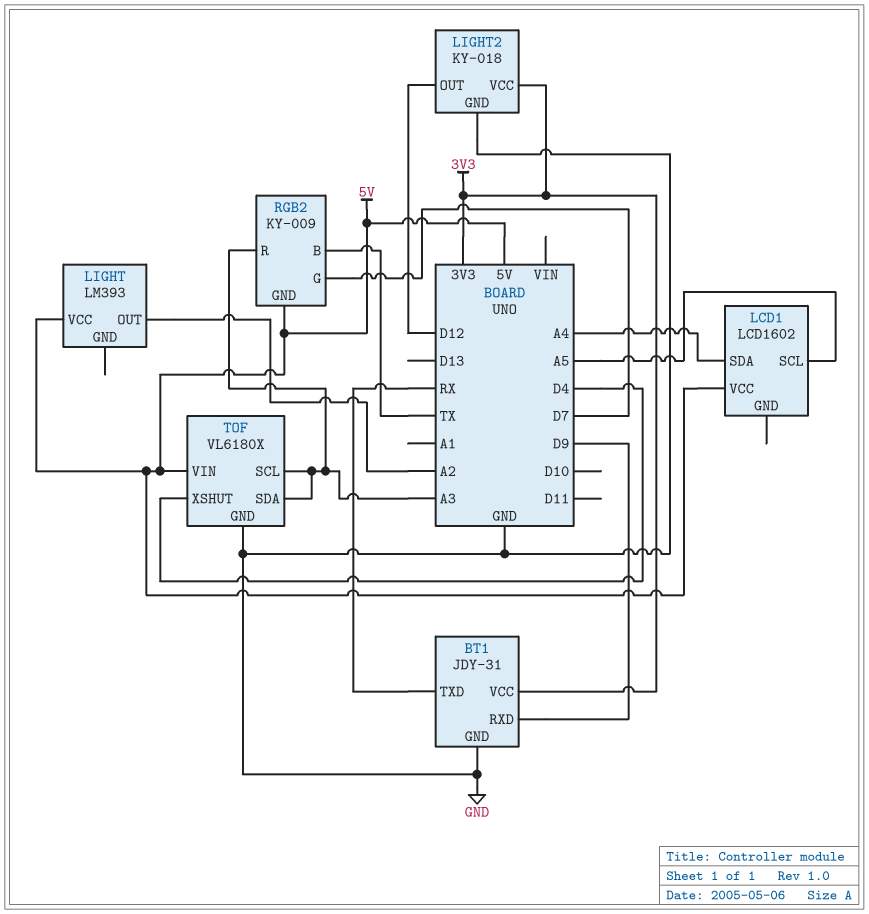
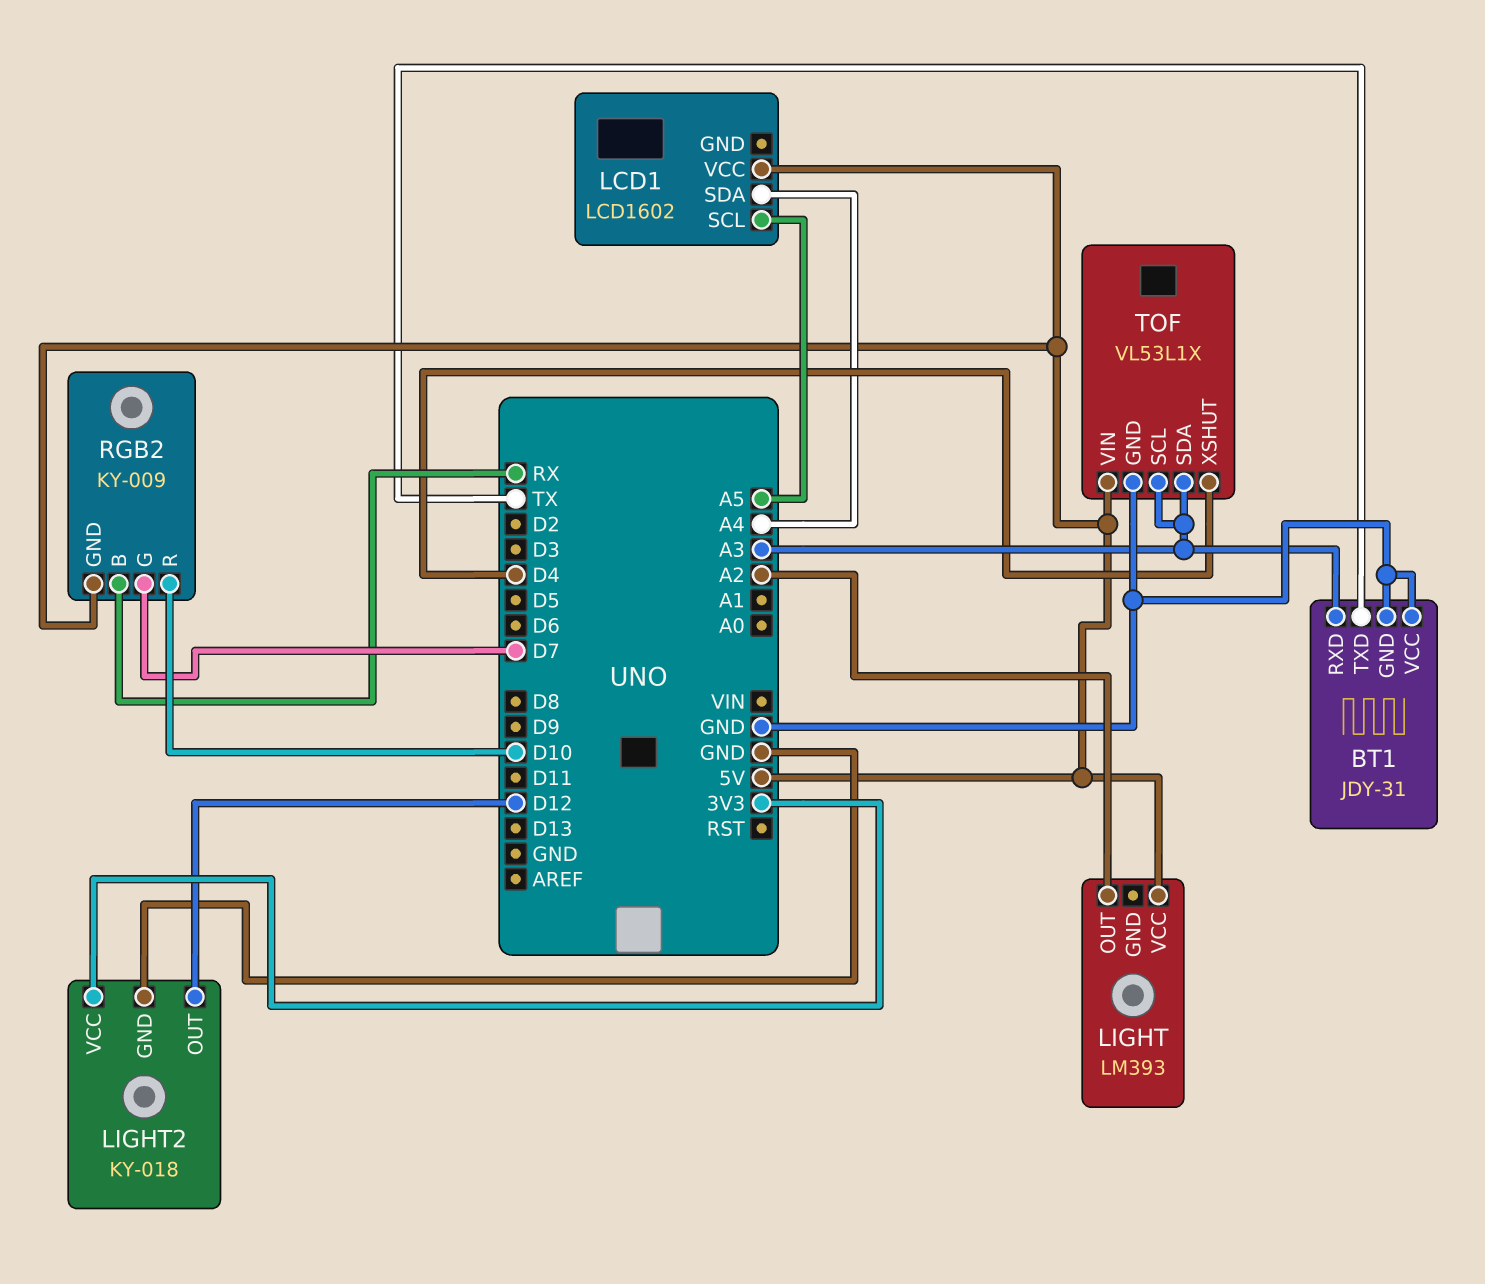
BT1 pin RXD: D9 -> A3
BT1 pin TXD: RX -> TX
BT1 pin VCC: 3V3 -> GND
RGB2 pin B: TX -> RX
RGB2 pin R: A3 -> D10
TOF: VL6180X -> VL53L1X

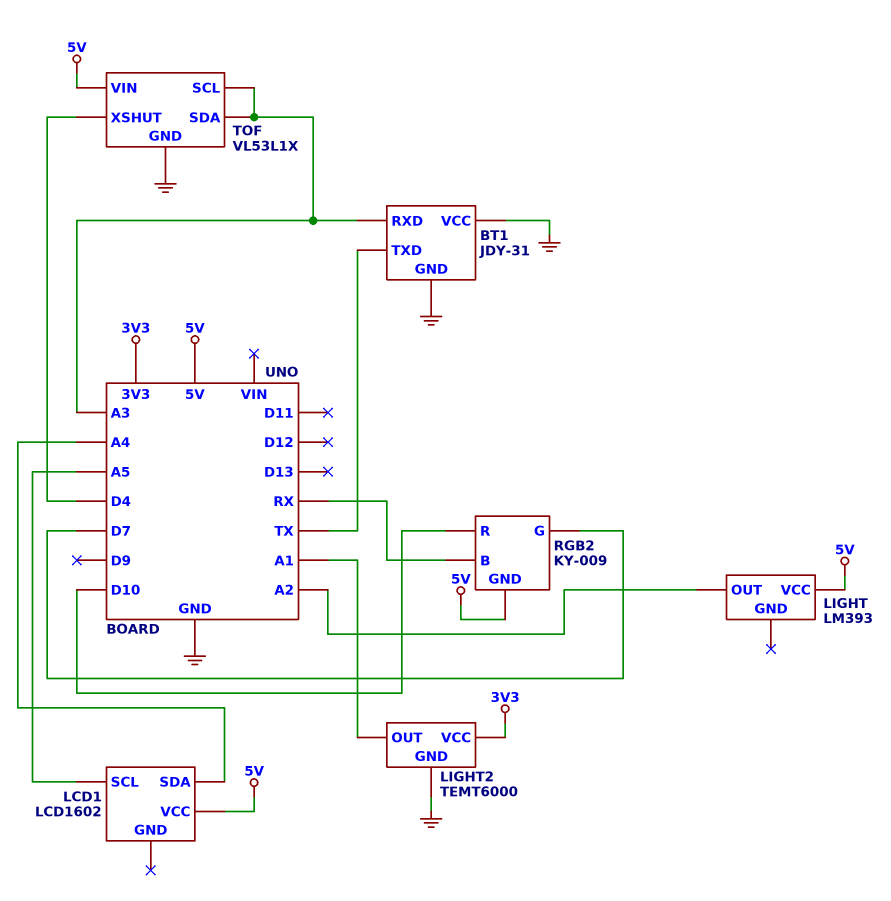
LIGHT2: KY-018 -> TEMT6000
LIGHT2 pin OUT: D12 -> A1

